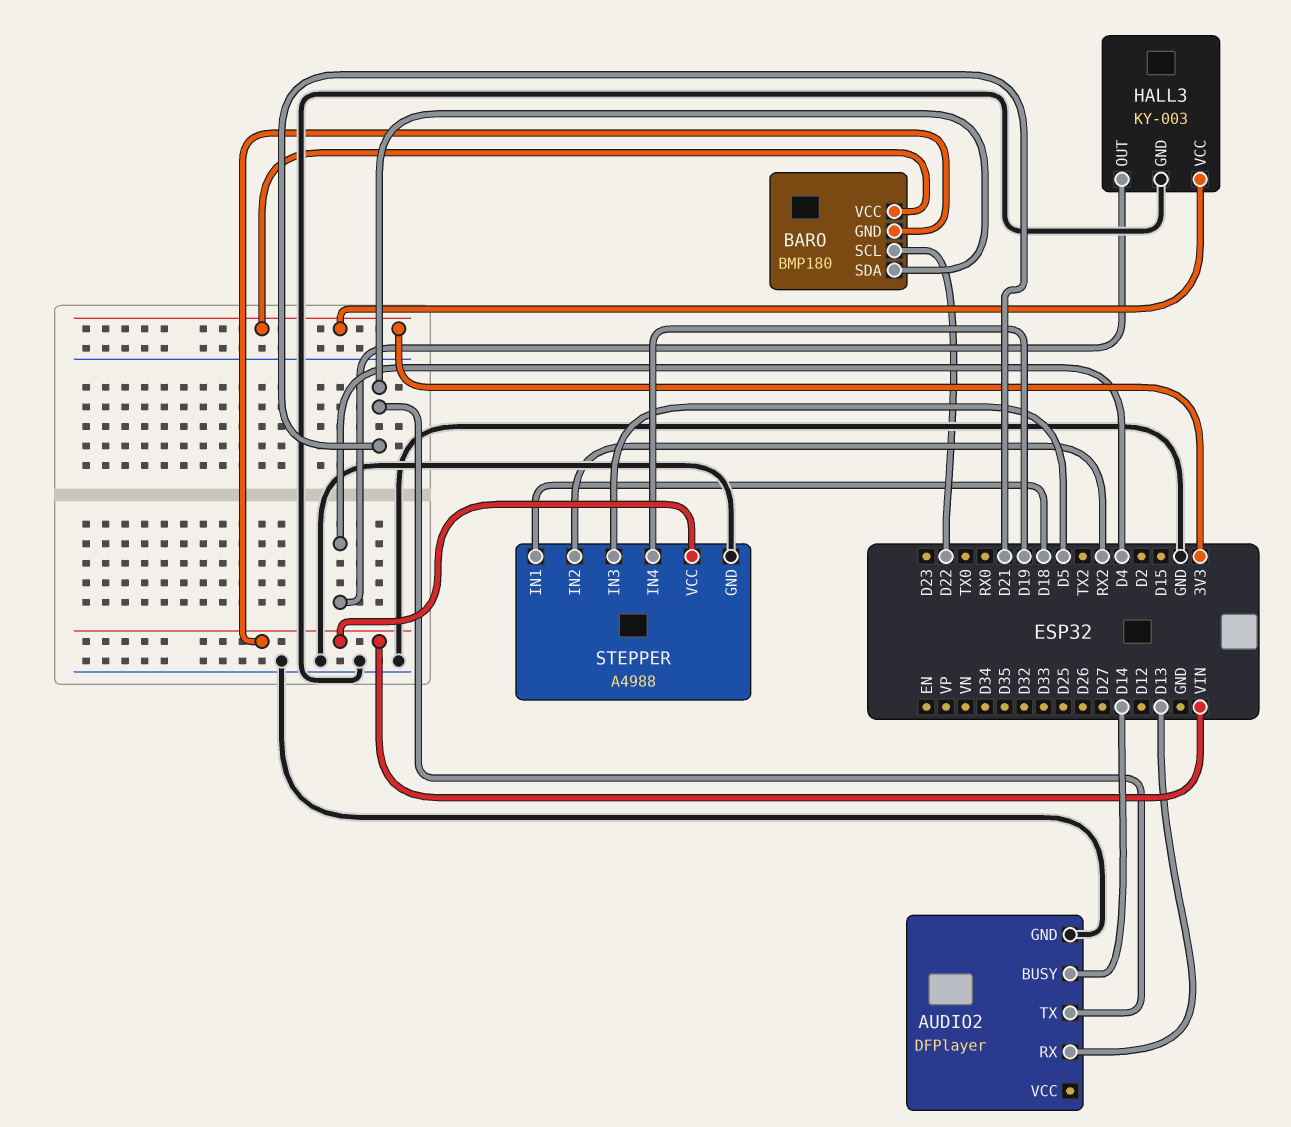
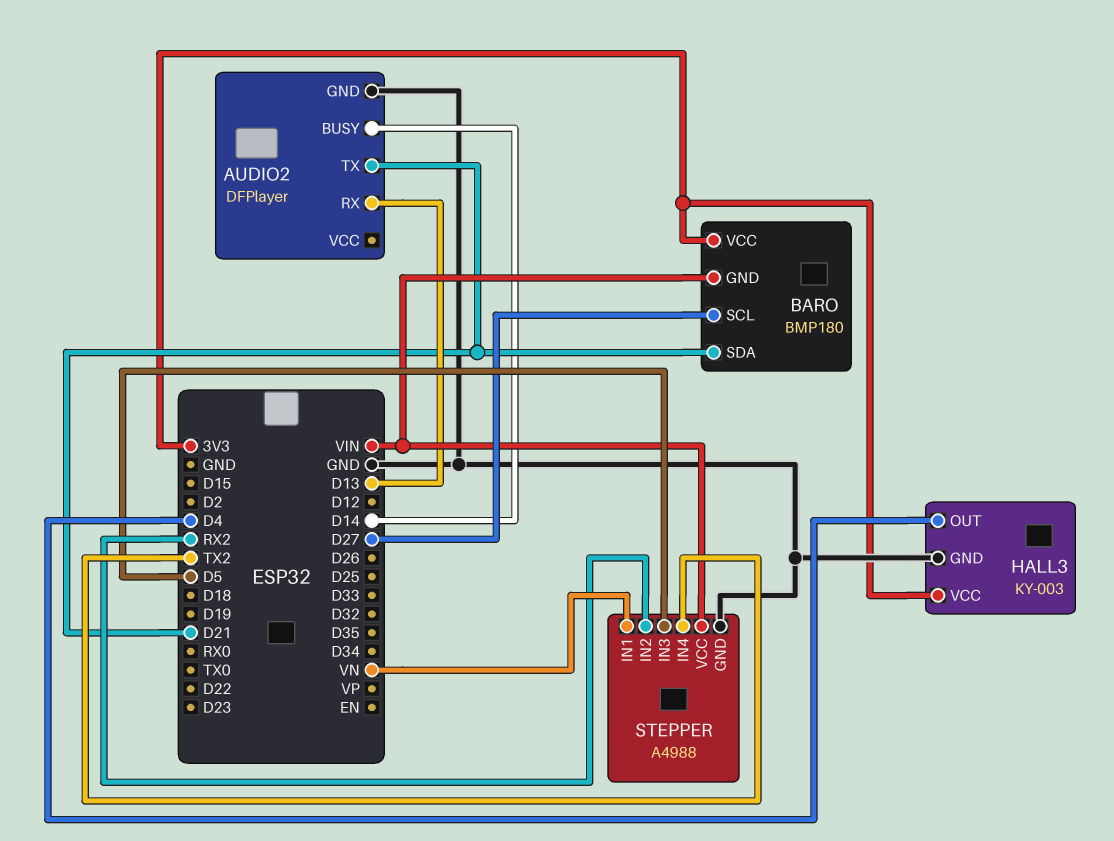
BARO pin SCL: D22 -> D27
STEPPER pin IN1: D18 -> VN
STEPPER pin IN4: D19 -> TX2

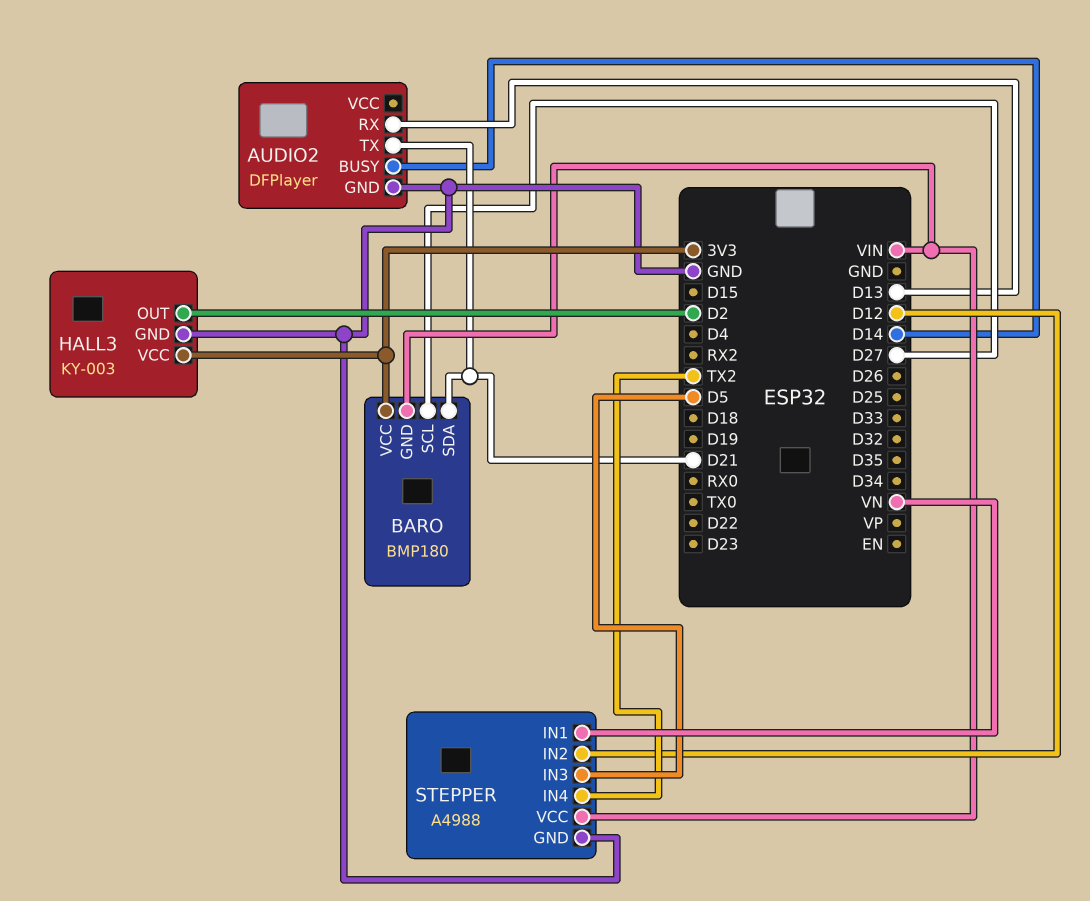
HALL3 pin OUT: D4 -> D2
STEPPER pin IN2: RX2 -> D12

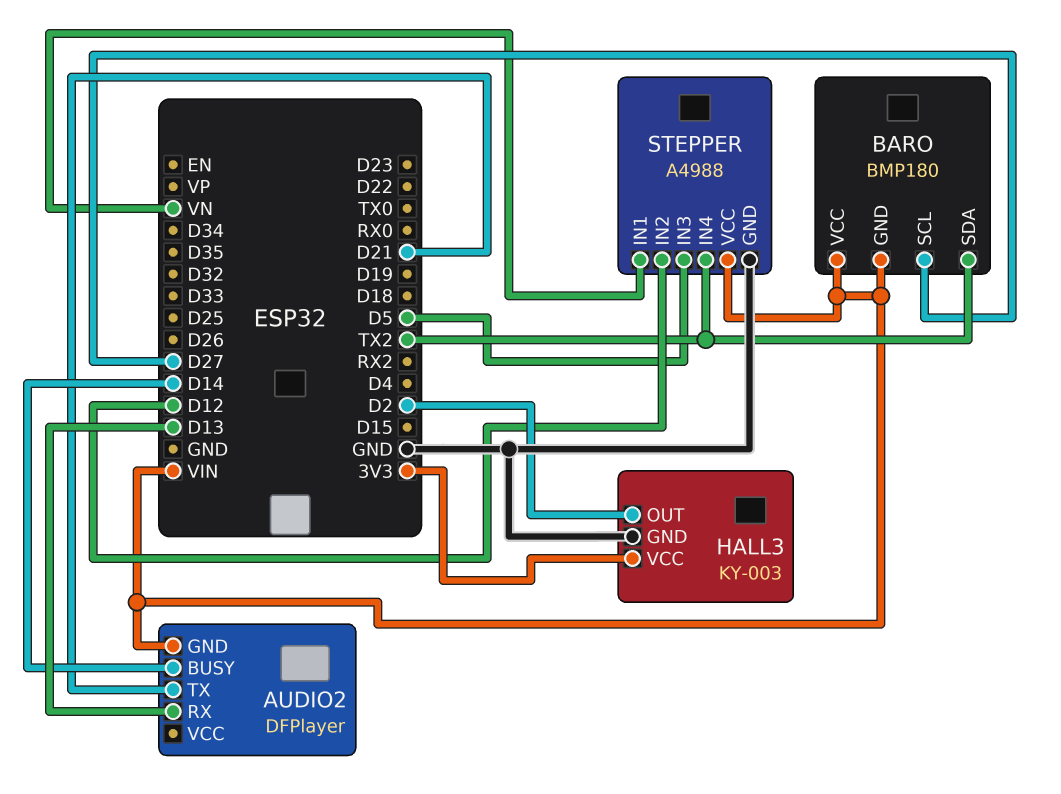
AUDIO2 pin GND: GND -> VIN
BARO pin SDA: D21 -> TX2
BARO pin VCC: 3V3 -> VIN

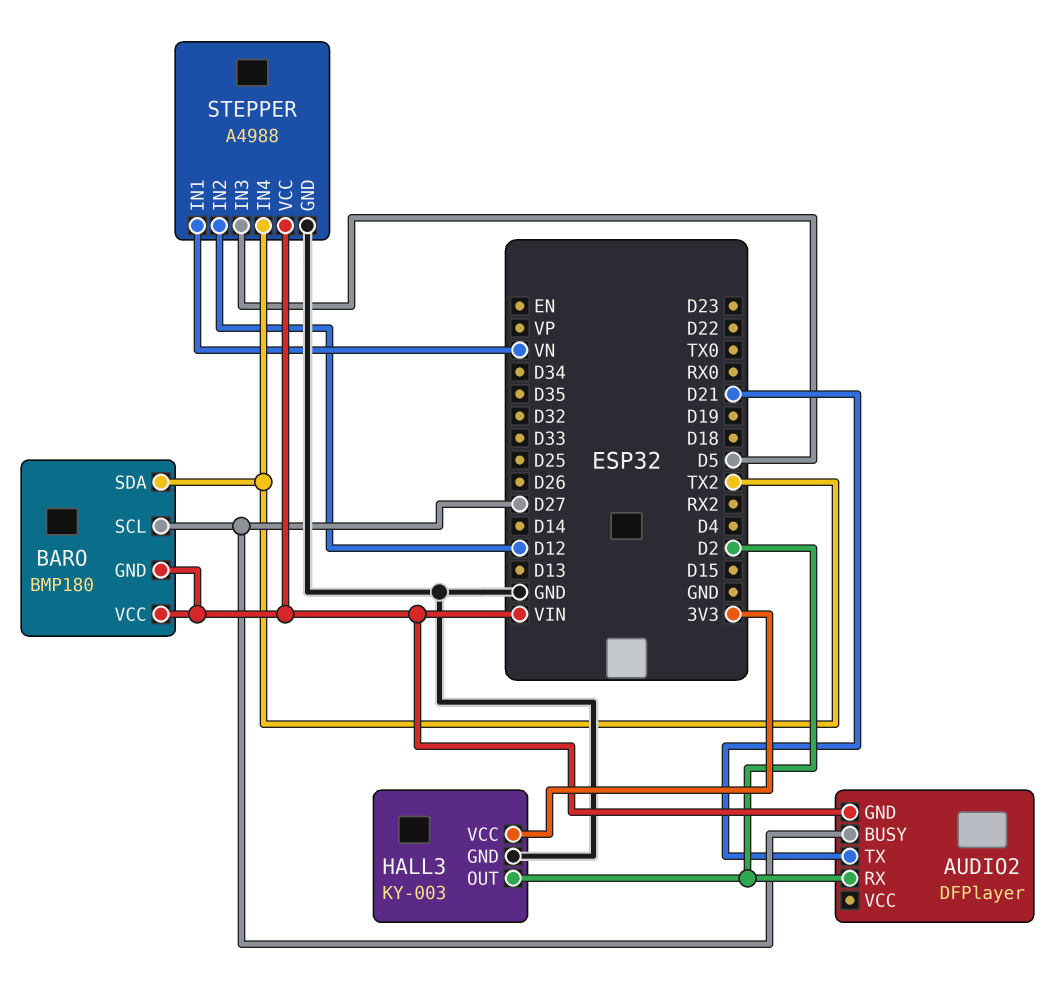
AUDIO2 pin BUSY: D14 -> D27
AUDIO2 pin RX: D13 -> D2

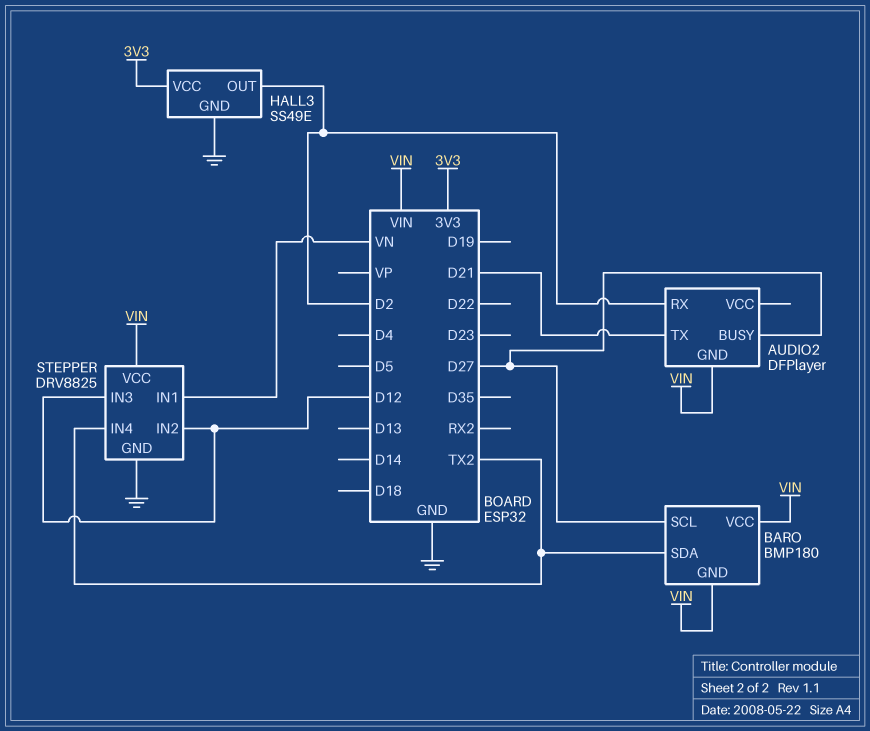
HALL3: KY-003 -> SS49E
STEPPER: A4988 -> DRV8825
STEPPER pin IN3: D5 -> D12

